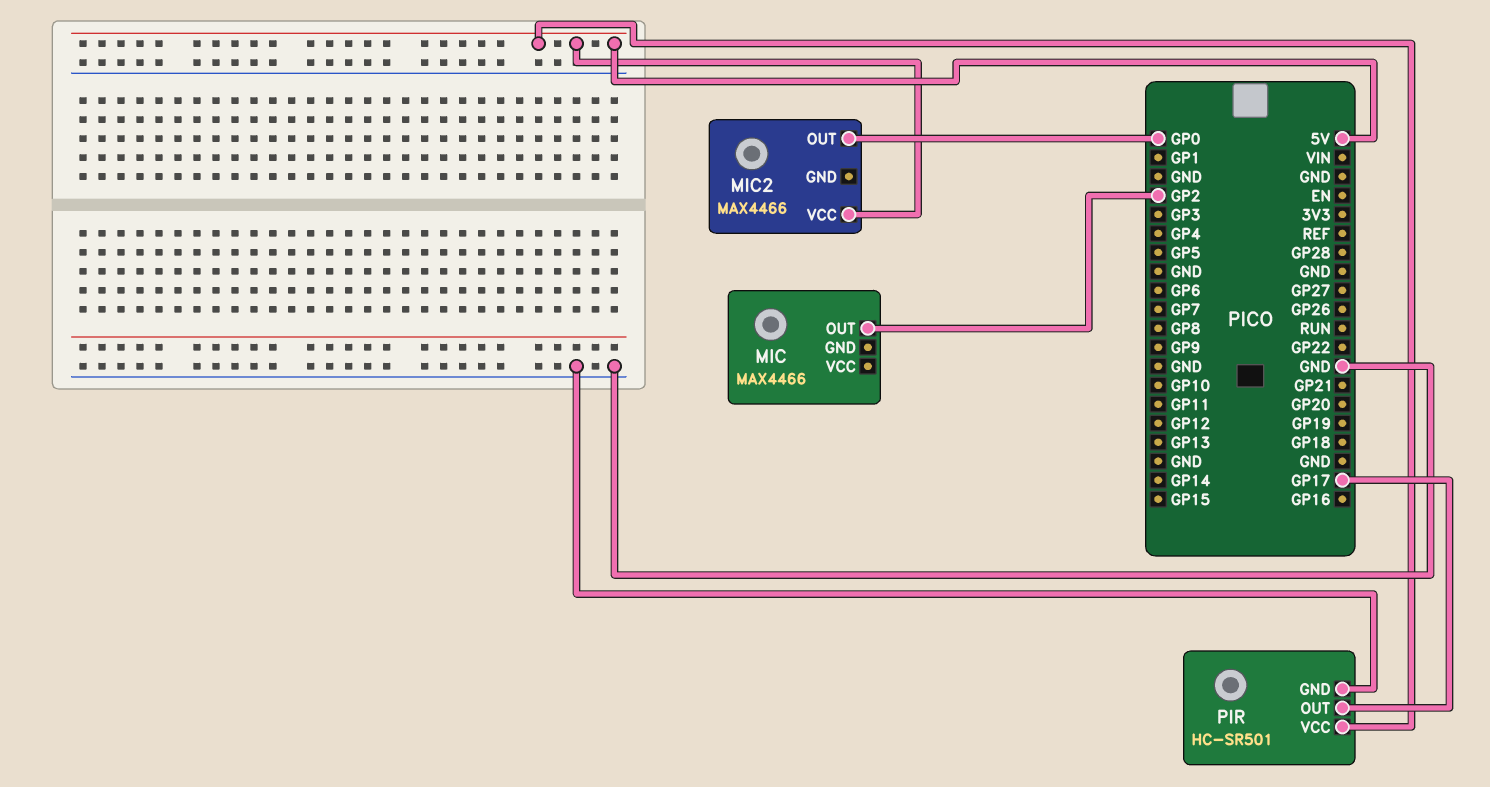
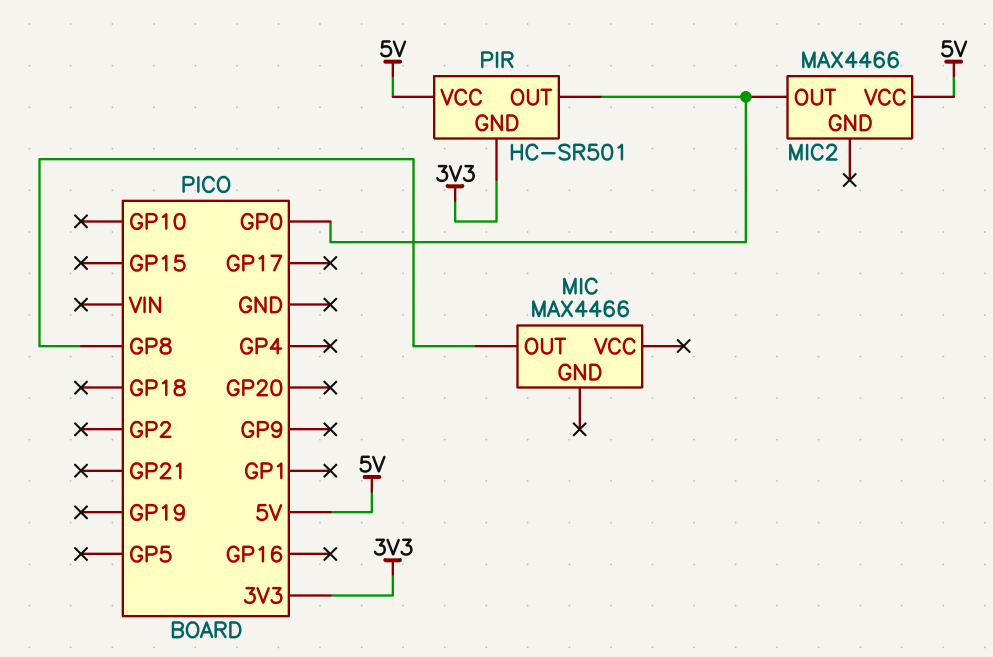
MIC pin OUT: GP2 -> GP8
PIR pin GND: GND -> 3V3
PIR pin OUT: GP17 -> GP0

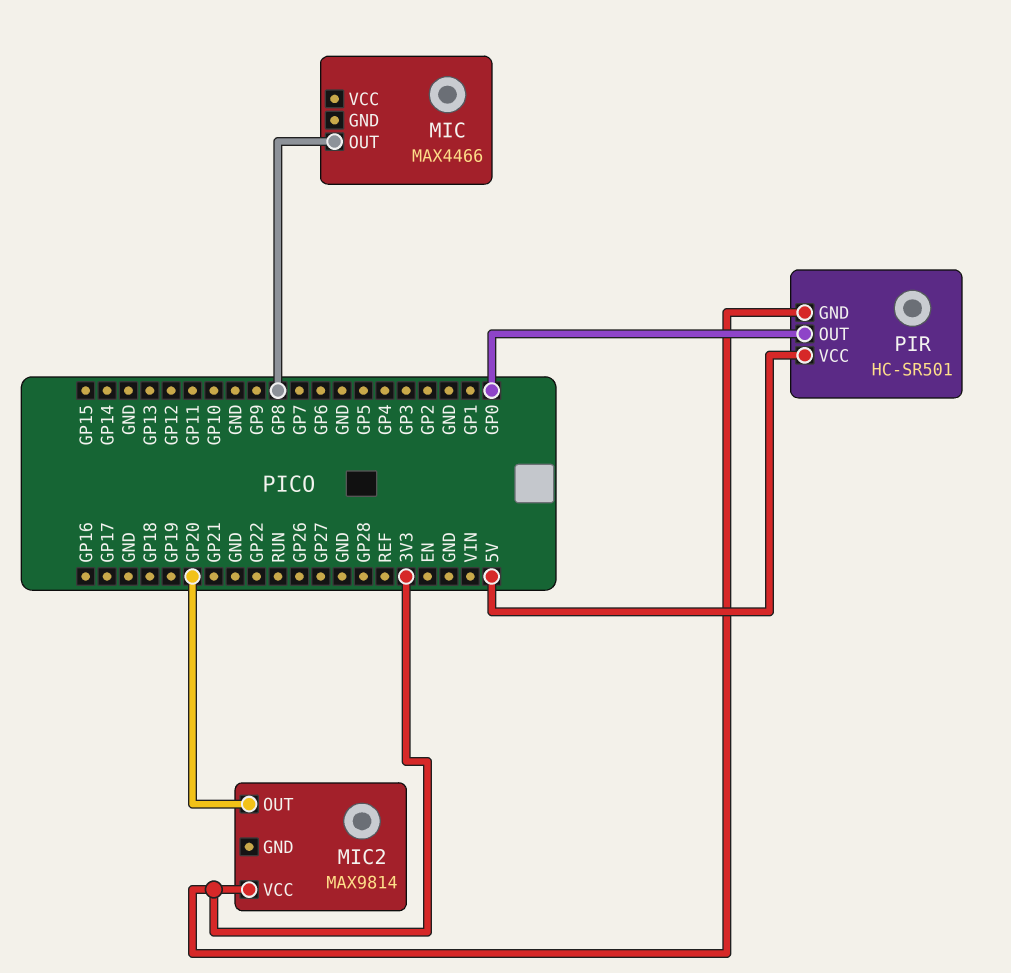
MIC2: MAX4466 -> MAX9814
MIC2 pin OUT: GP0 -> GP20
MIC2 pin VCC: 5V -> 3V3

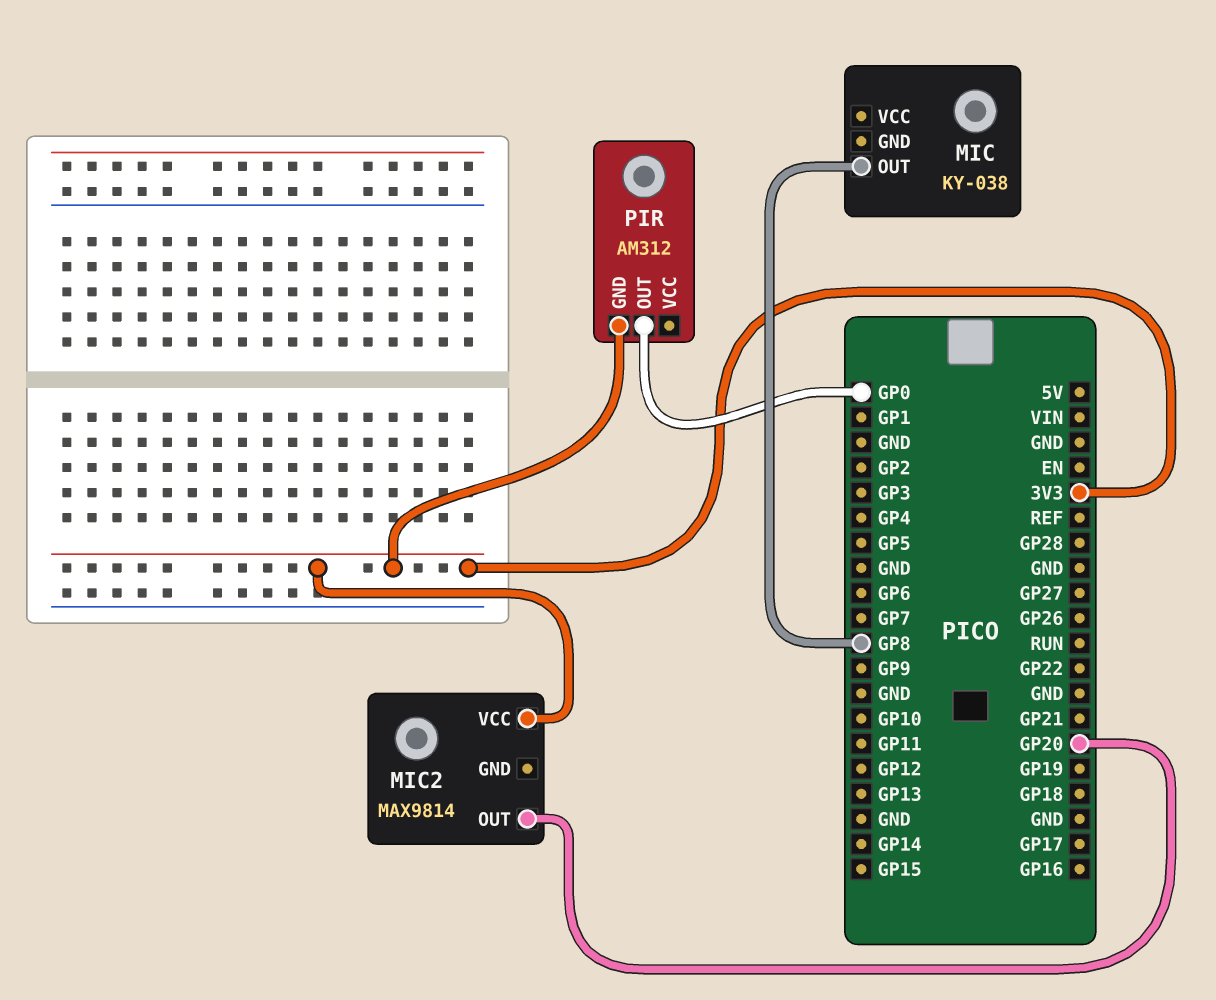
MIC: MAX4466 -> KY-038
PIR: HC-SR501 -> AM312
PIR pin VCC: 5V -> none

